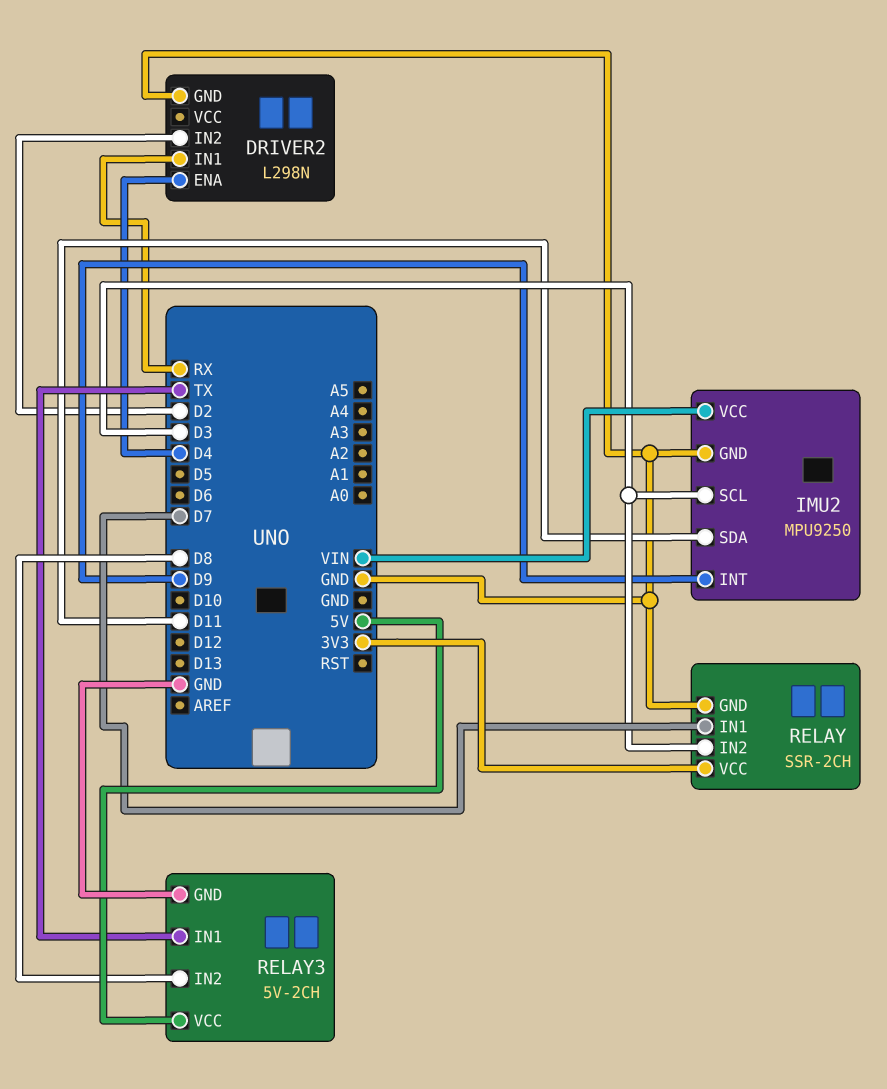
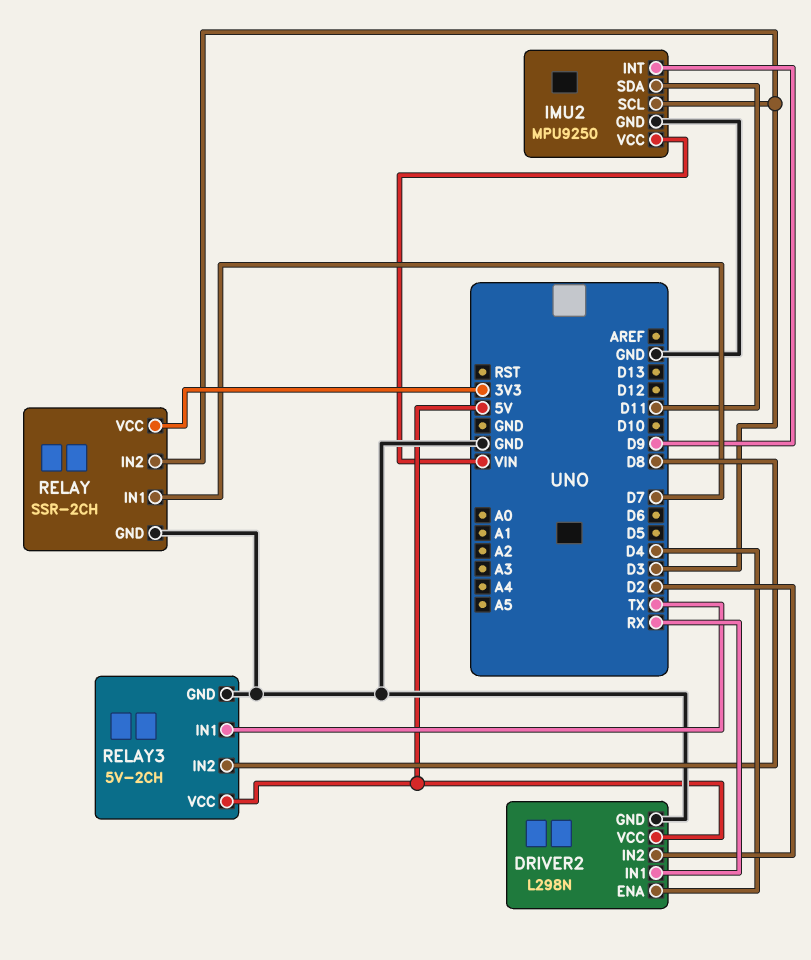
DRIVER2 pin VCC: none -> 5V

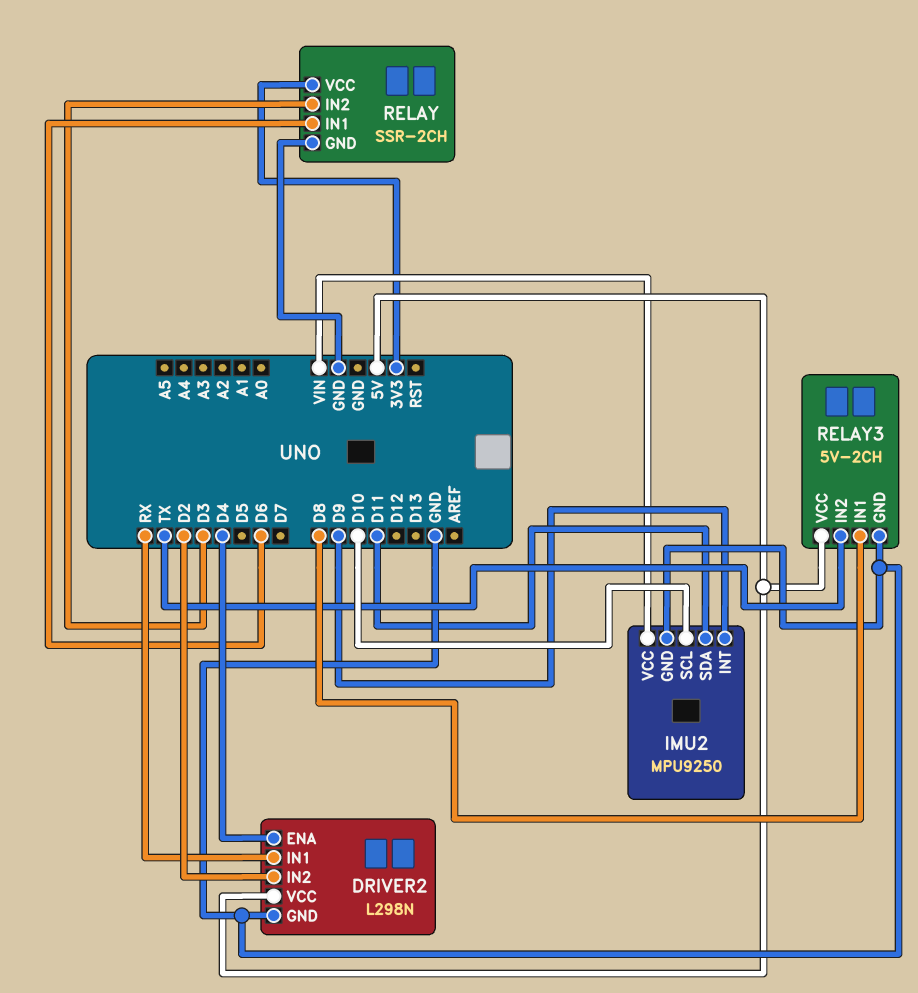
IMU2 pin SCL: D3 -> D10
RELAY pin IN1: D7 -> D6
RELAY3 pin IN1: TX -> D8
RELAY3 pin IN2: D8 -> TX

